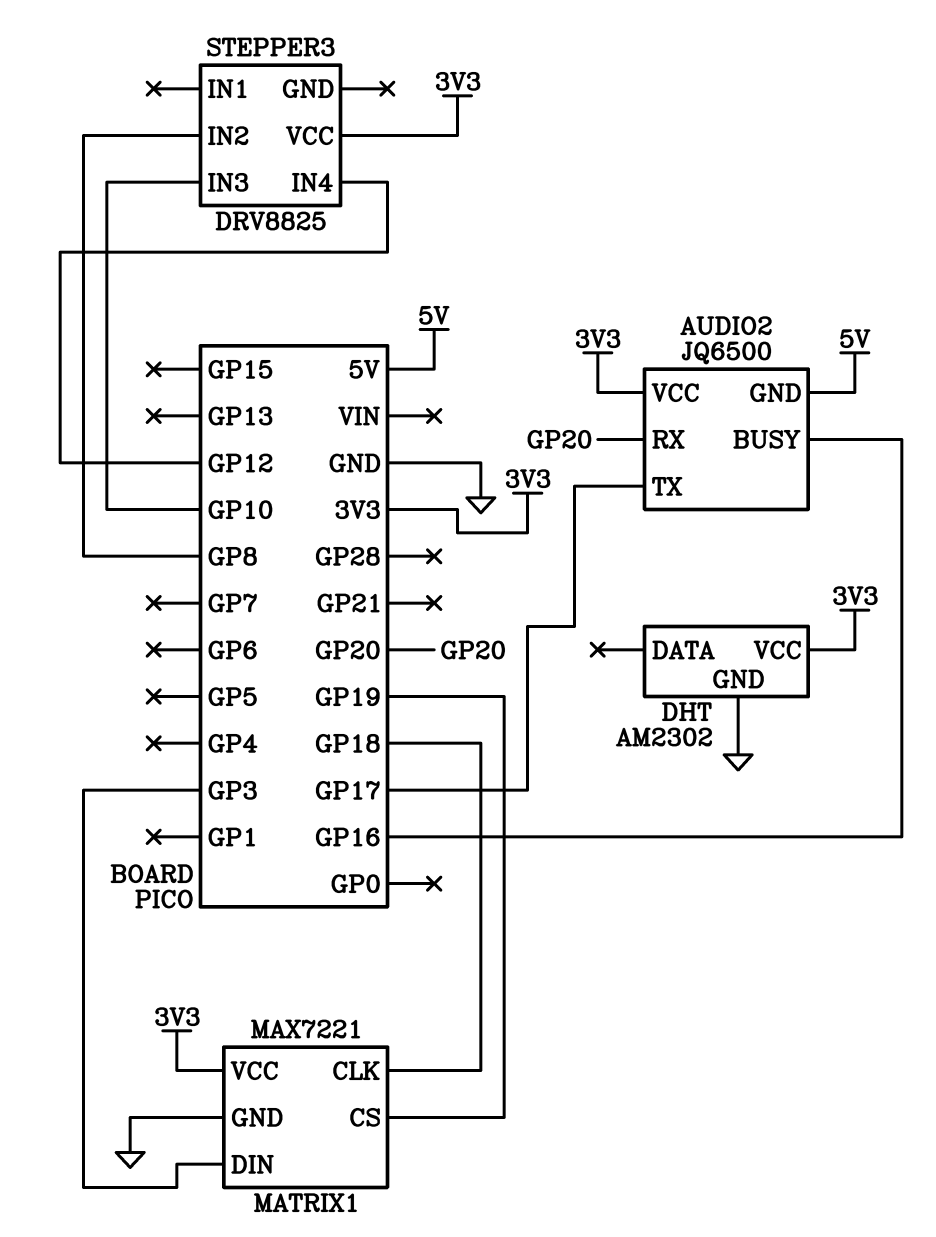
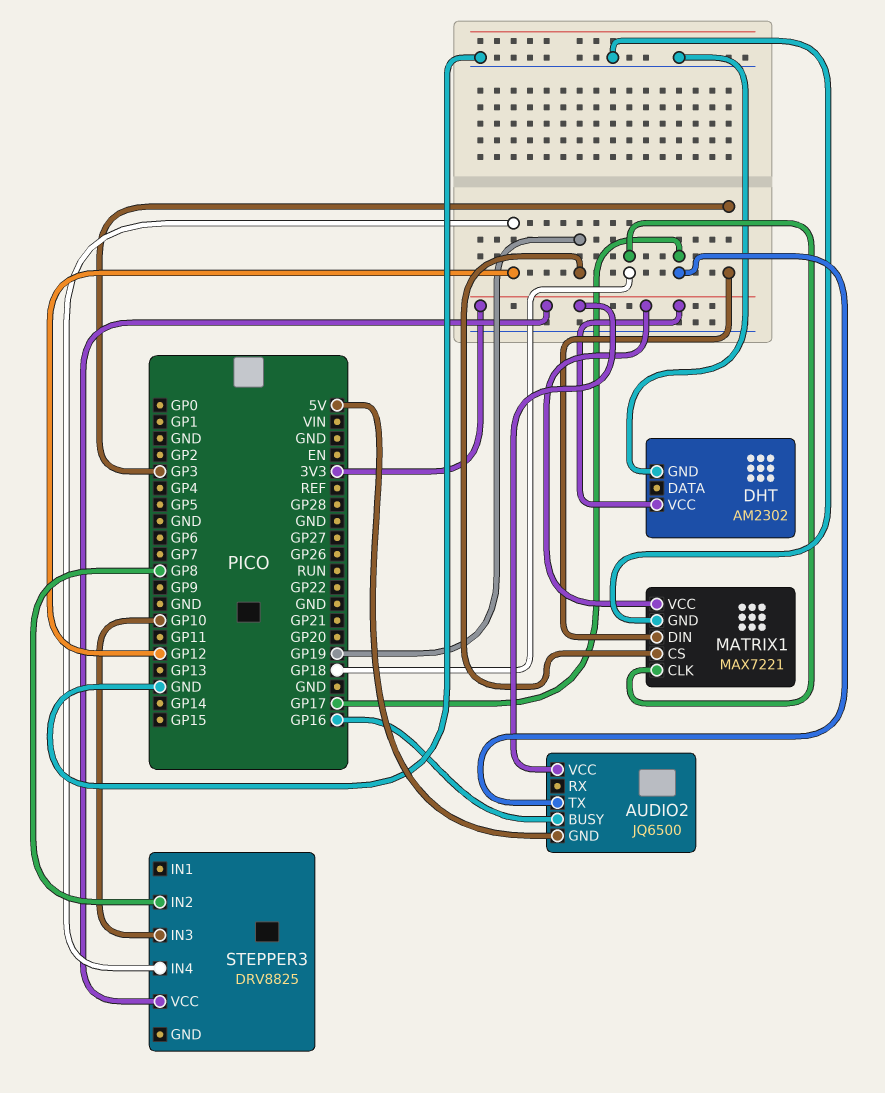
AUDIO2 pin RX: GP20 -> none

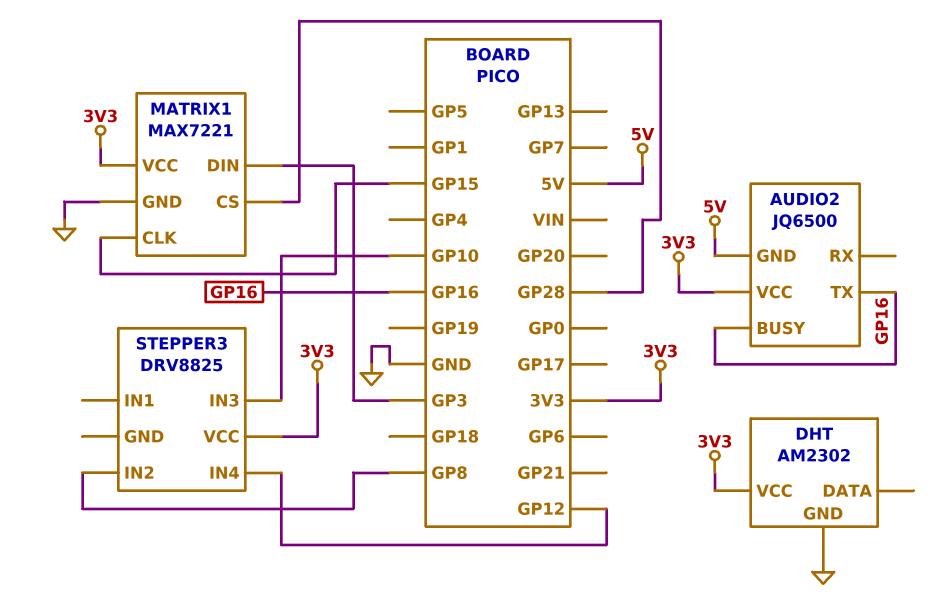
AUDIO2 pin TX: GP17 -> GP16
MATRIX1 pin CLK: GP18 -> GP15
MATRIX1 pin CS: GP19 -> GP28

